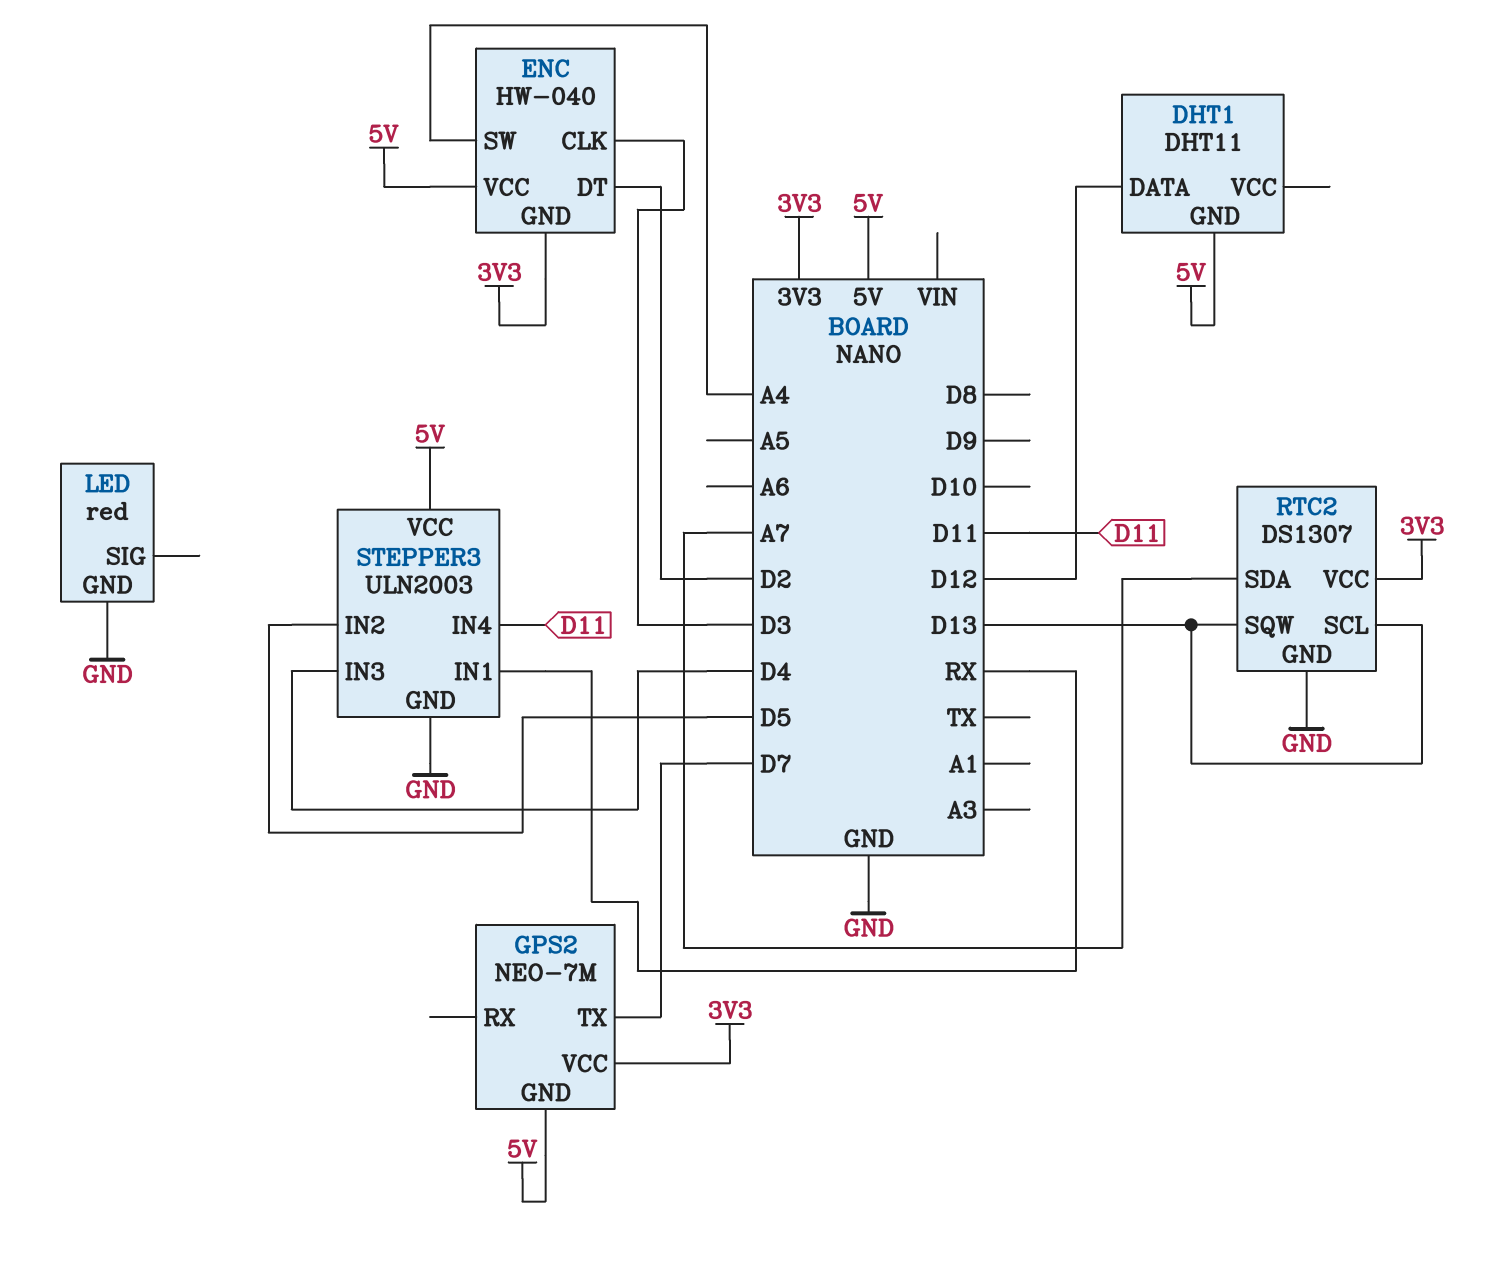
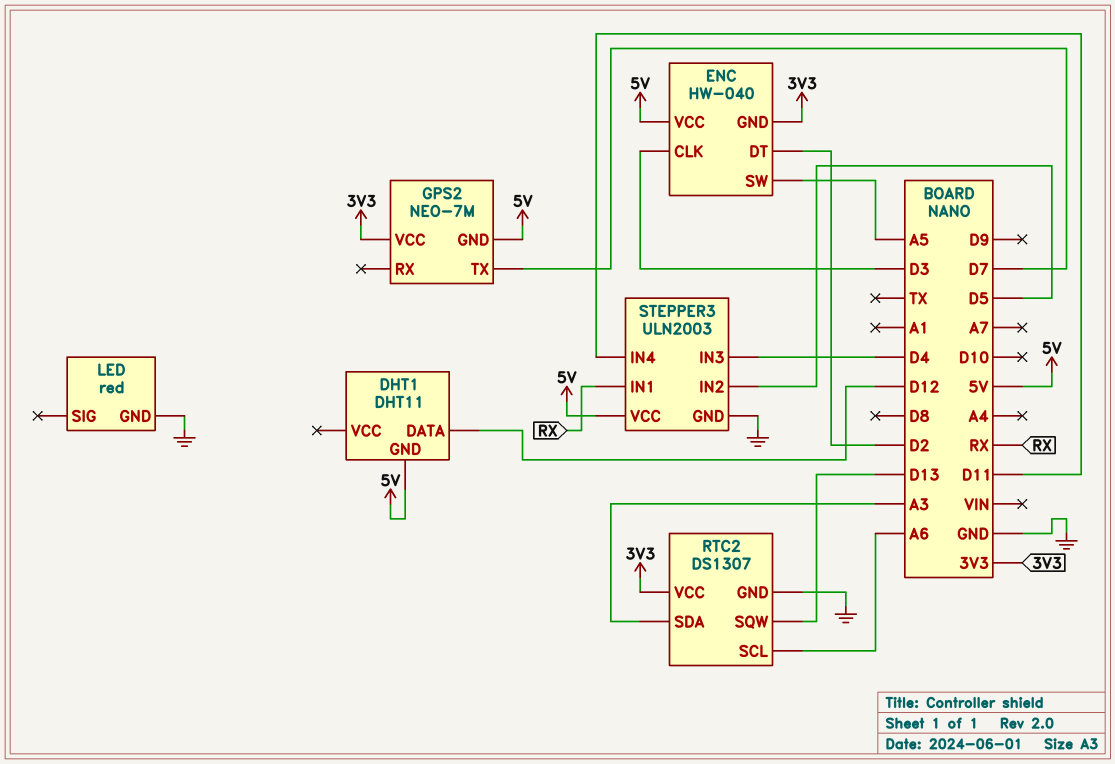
ENC pin SW: A4 -> A5
RTC2 pin SCL: D13 -> A6
RTC2 pin SDA: A7 -> A3

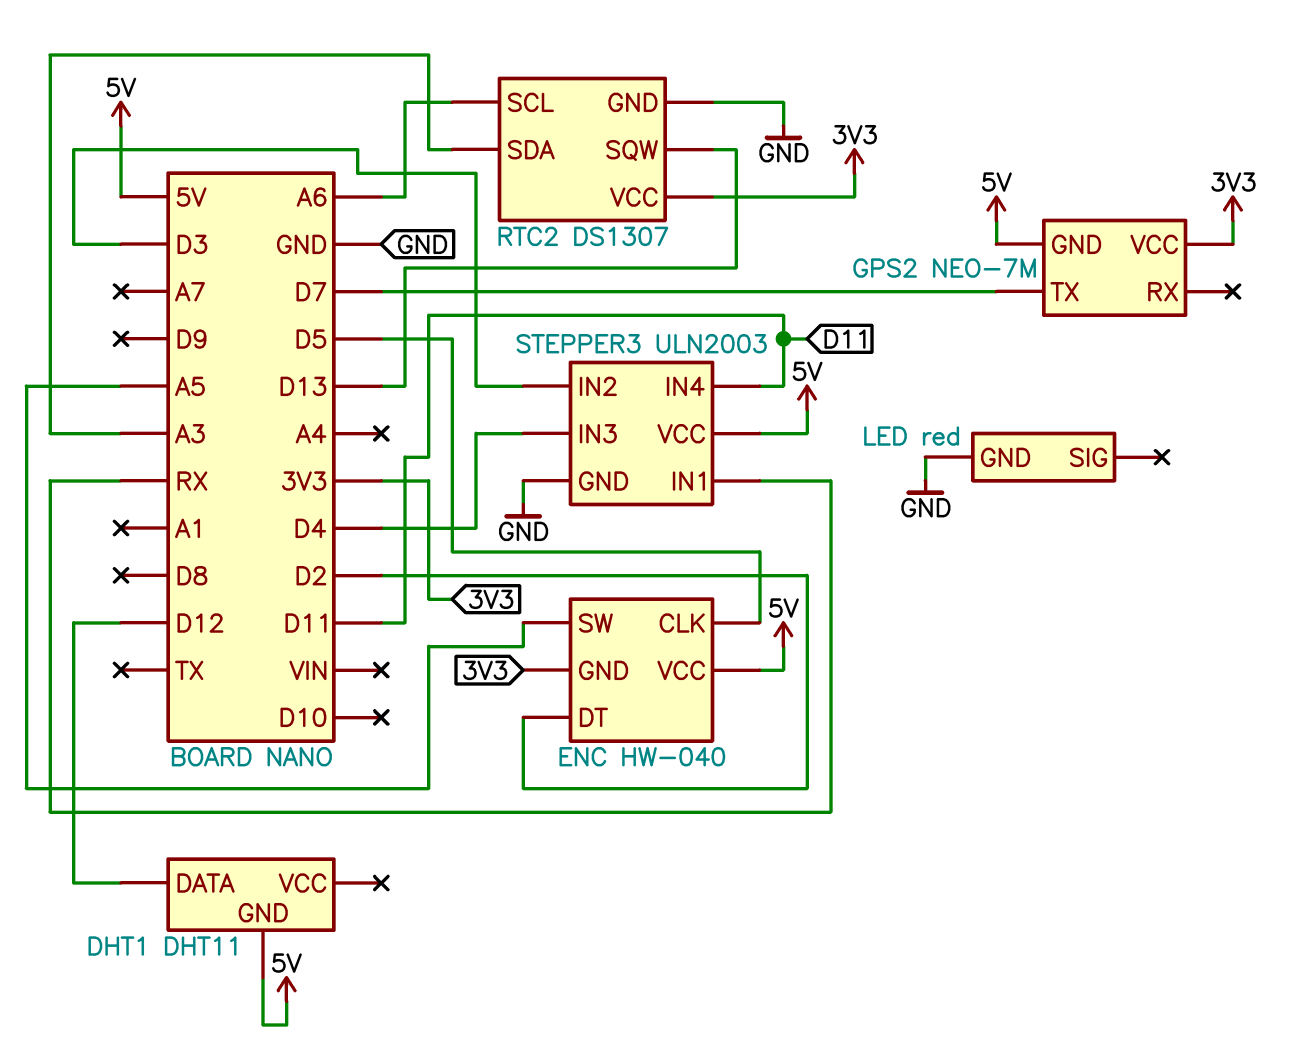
ENC pin CLK: D3 -> D5
STEPPER3 pin IN2: D5 -> D3

